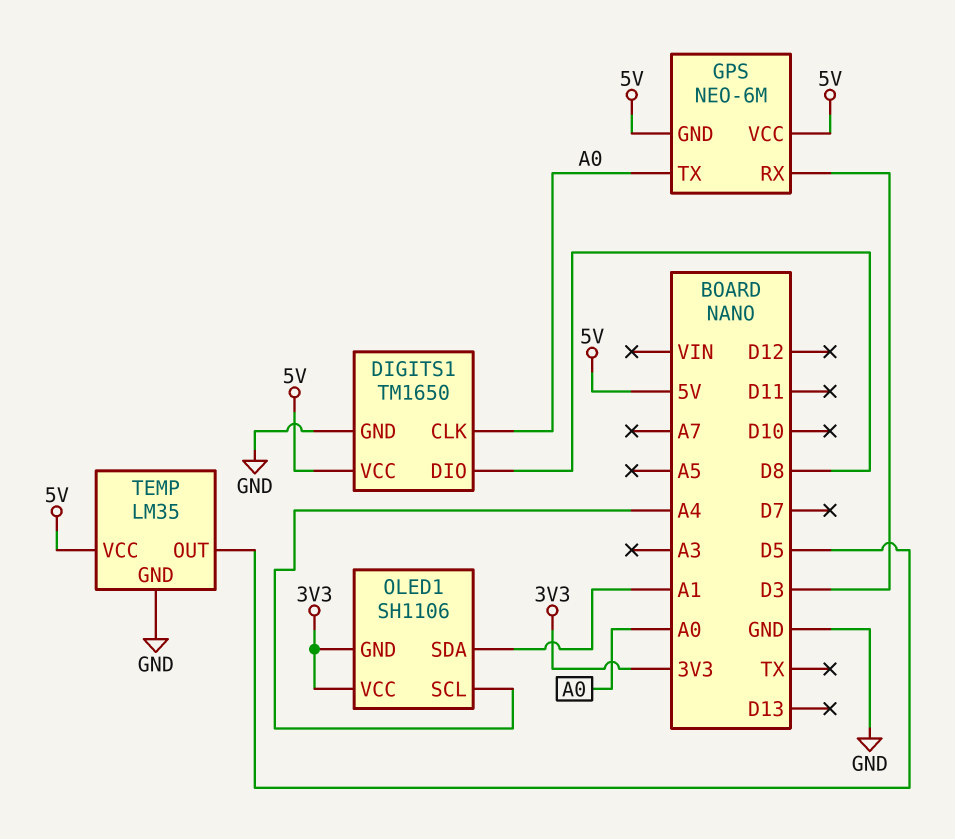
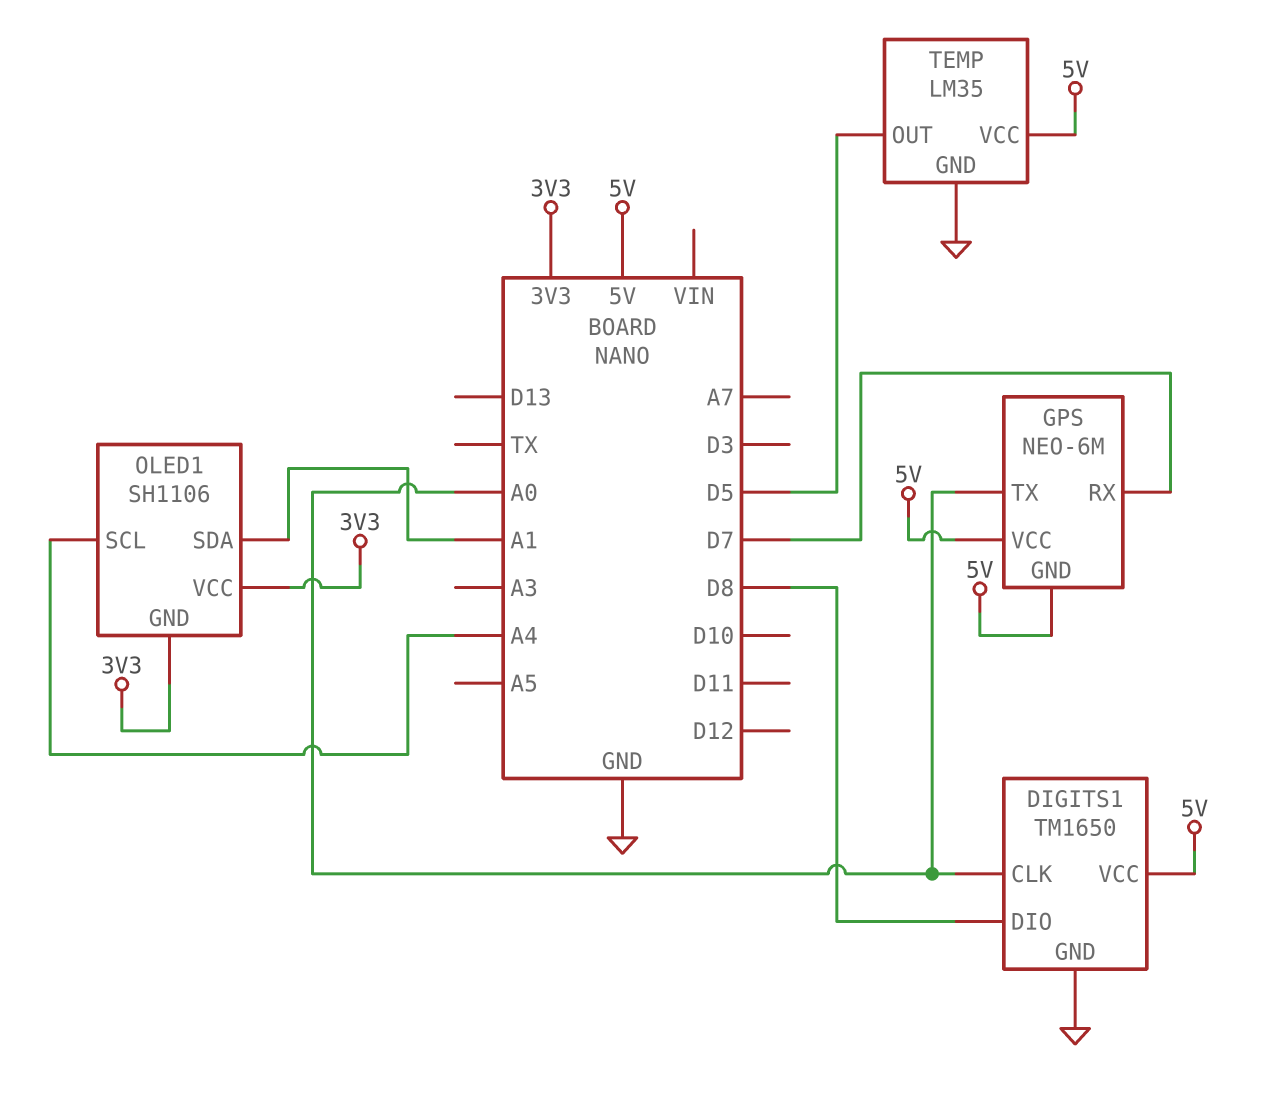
GPS pin RX: D3 -> D7

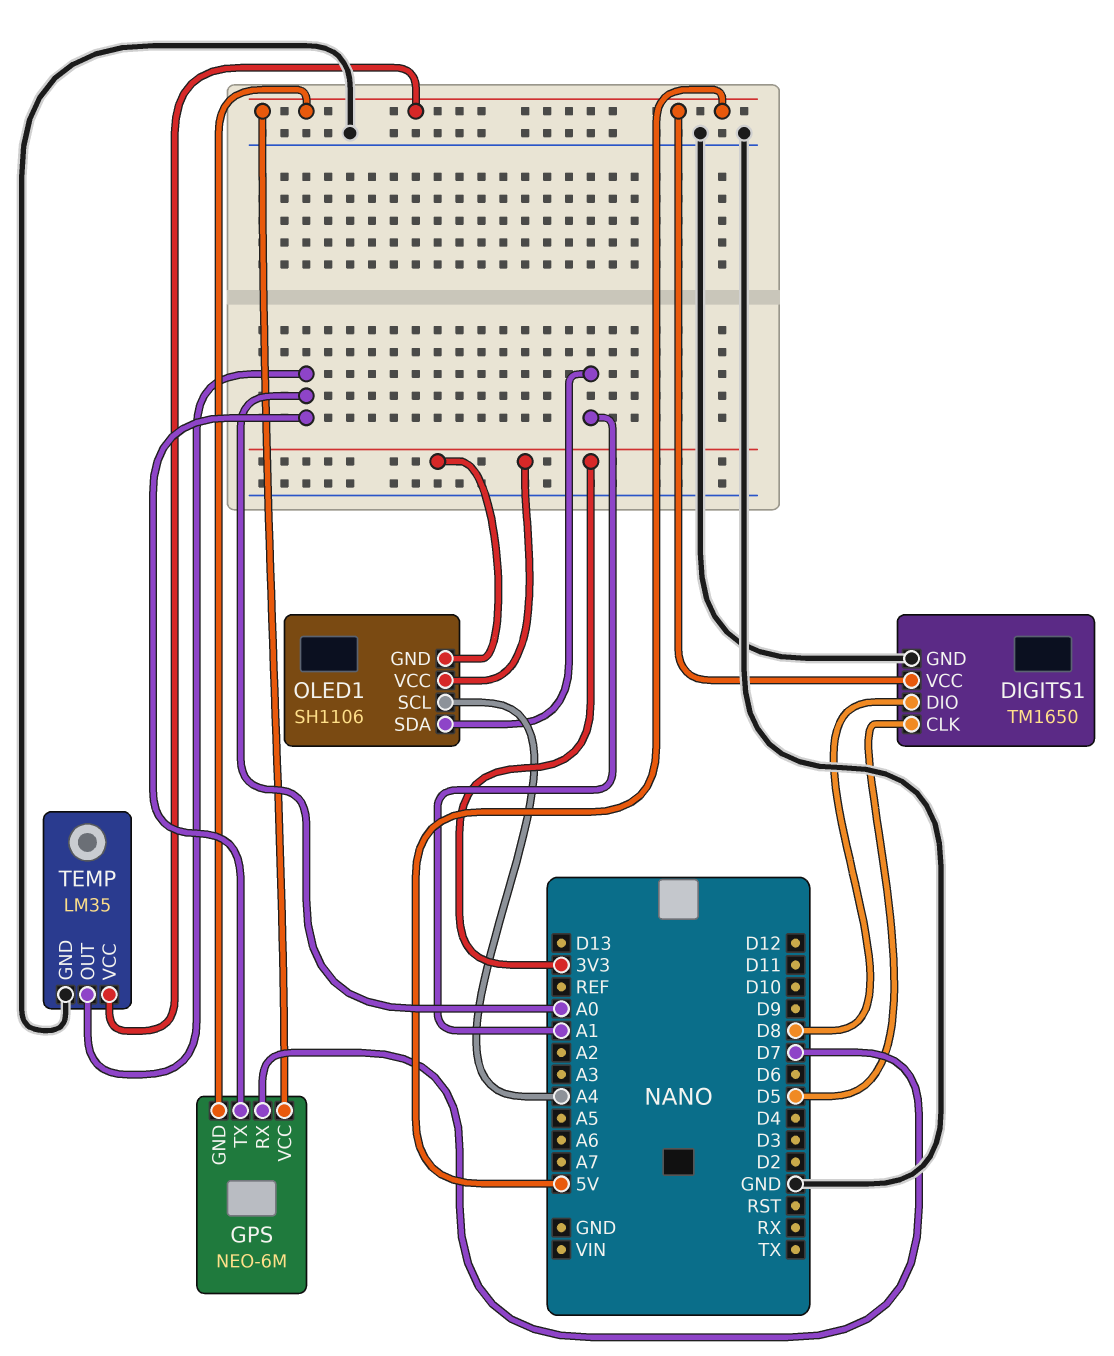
DIGITS1 pin CLK: A0 -> D5
TEMP pin OUT: D5 -> A0

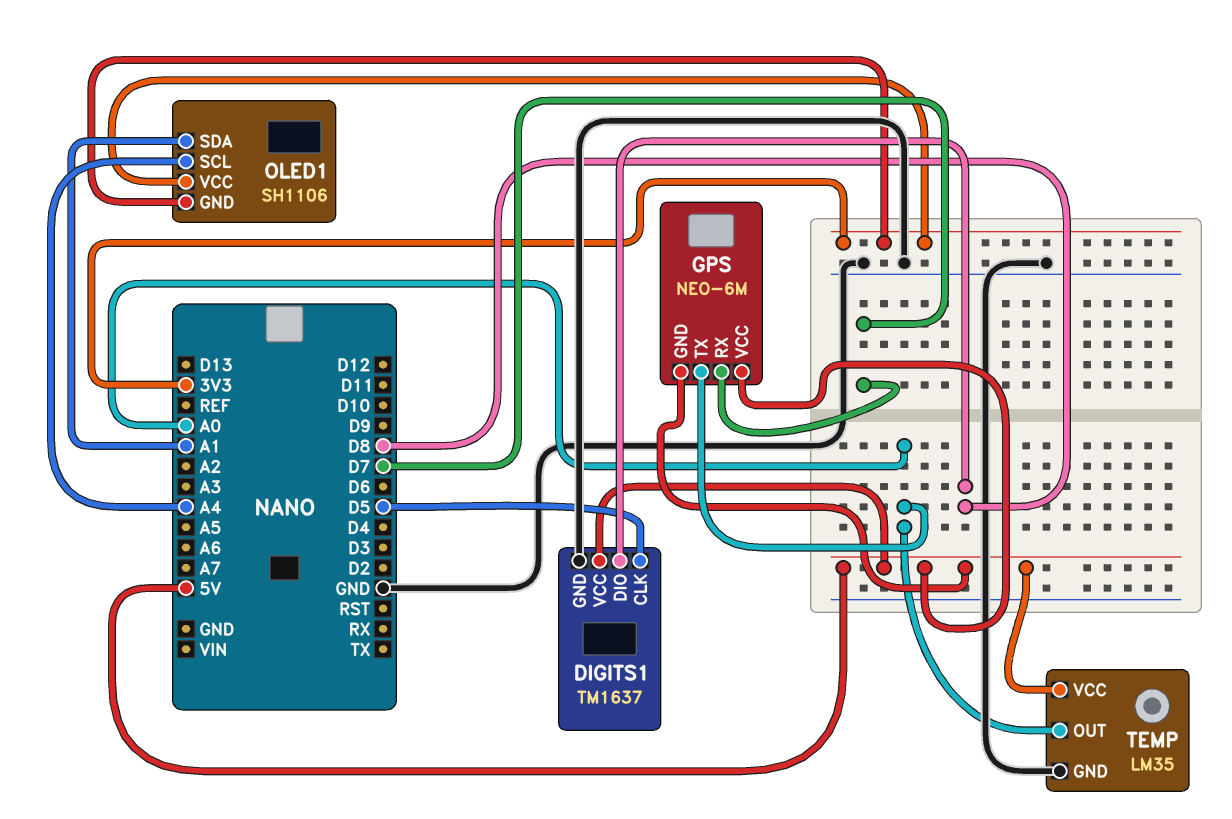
DIGITS1: TM1650 -> TM1637

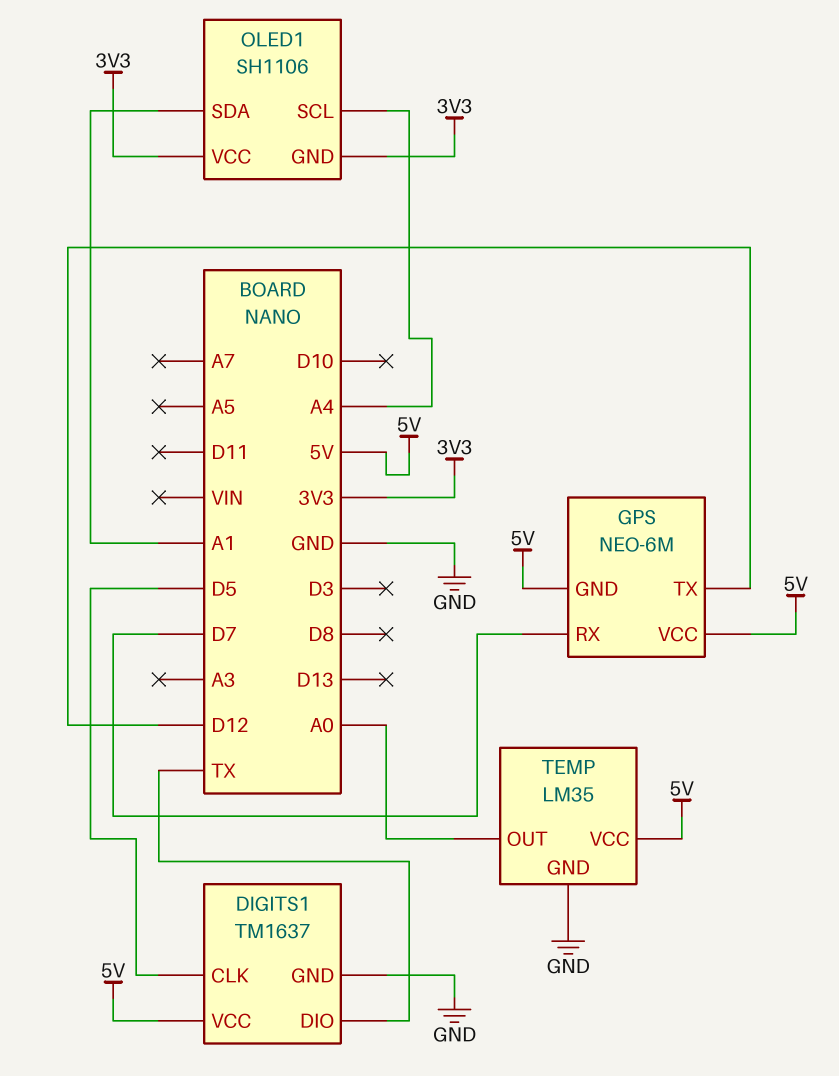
DIGITS1 pin DIO: D8 -> TX
GPS pin TX: A0 -> D12

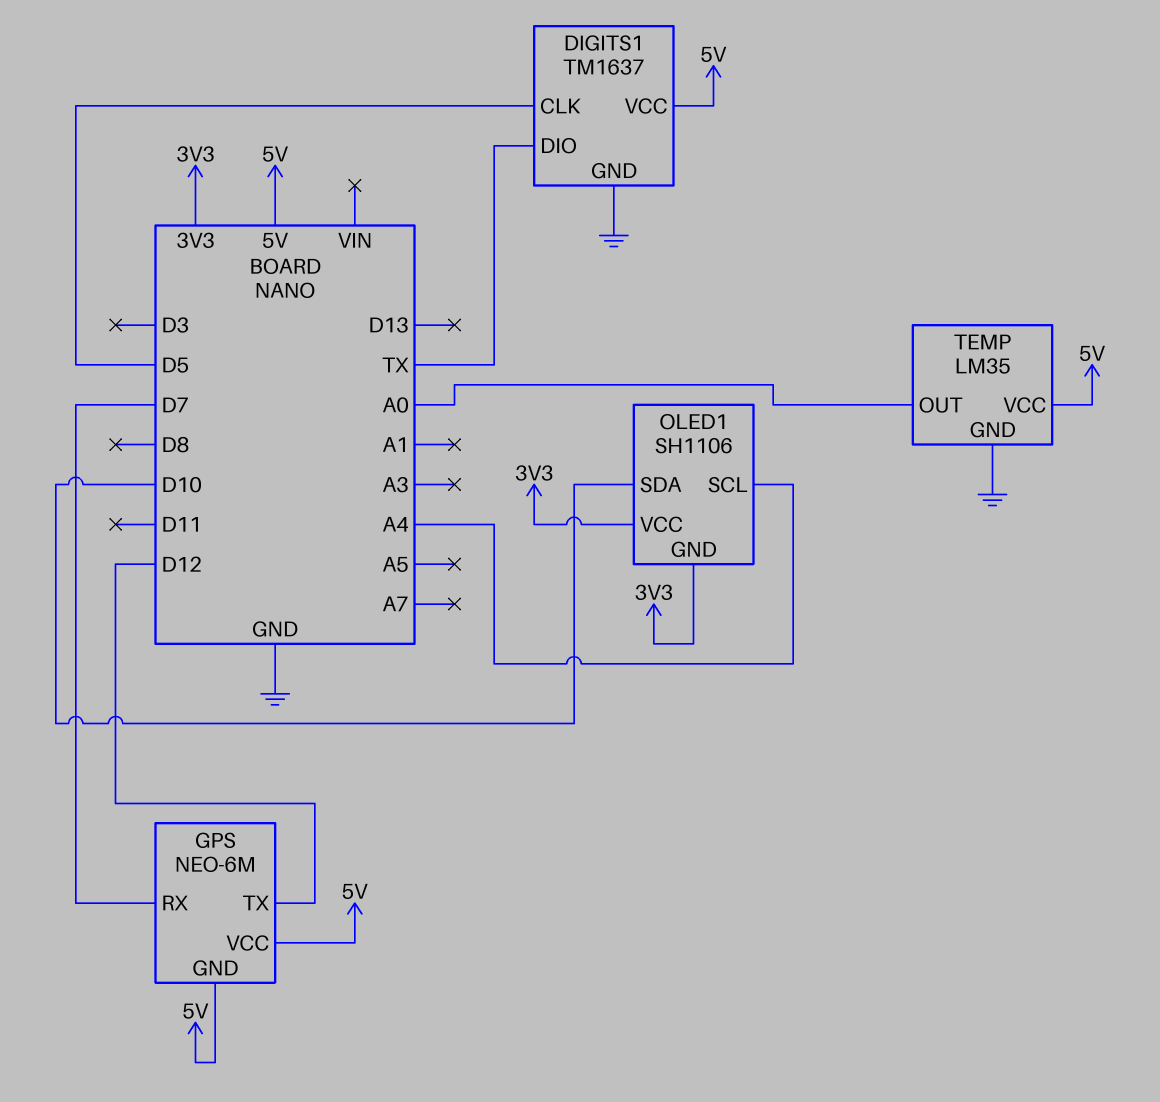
OLED1 pin SDA: A1 -> D10

